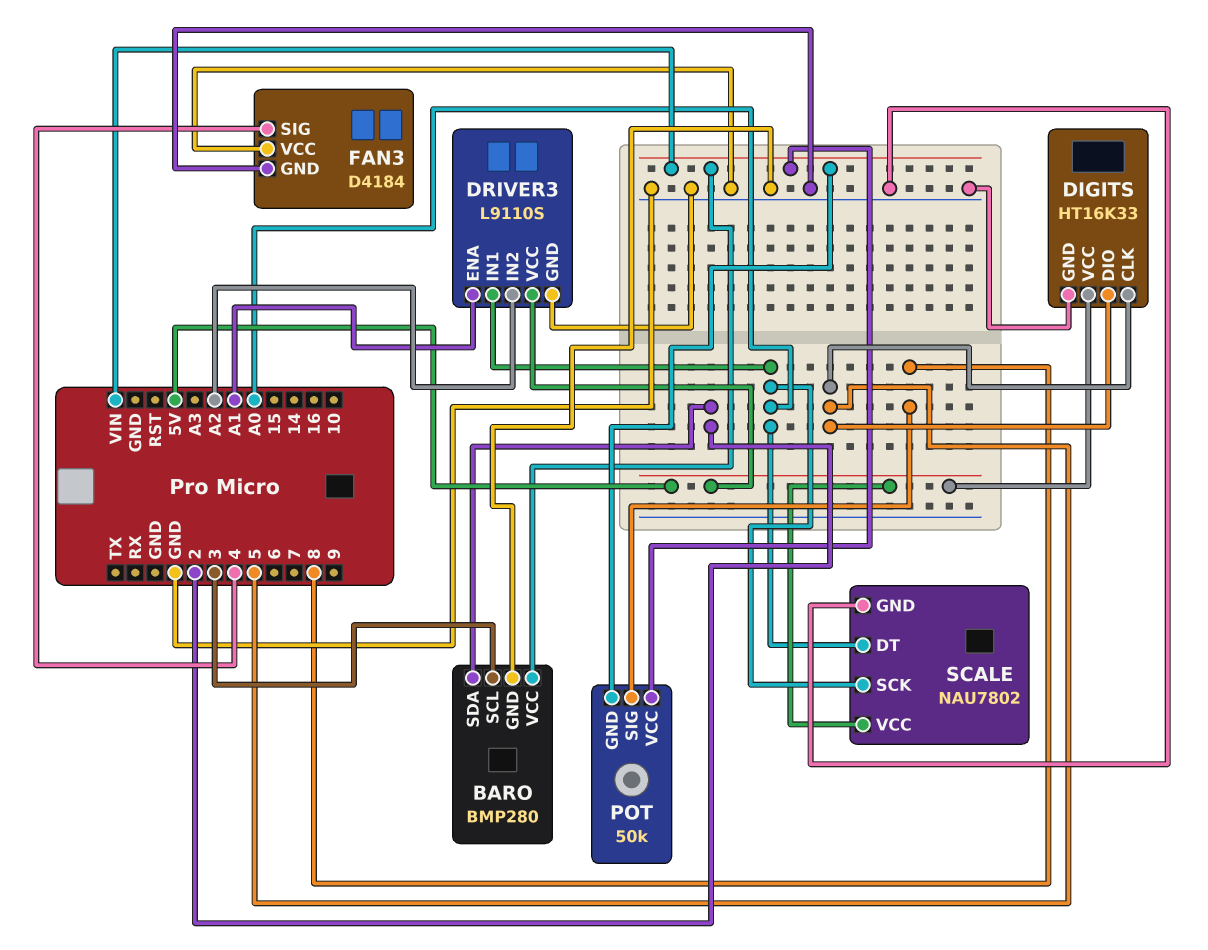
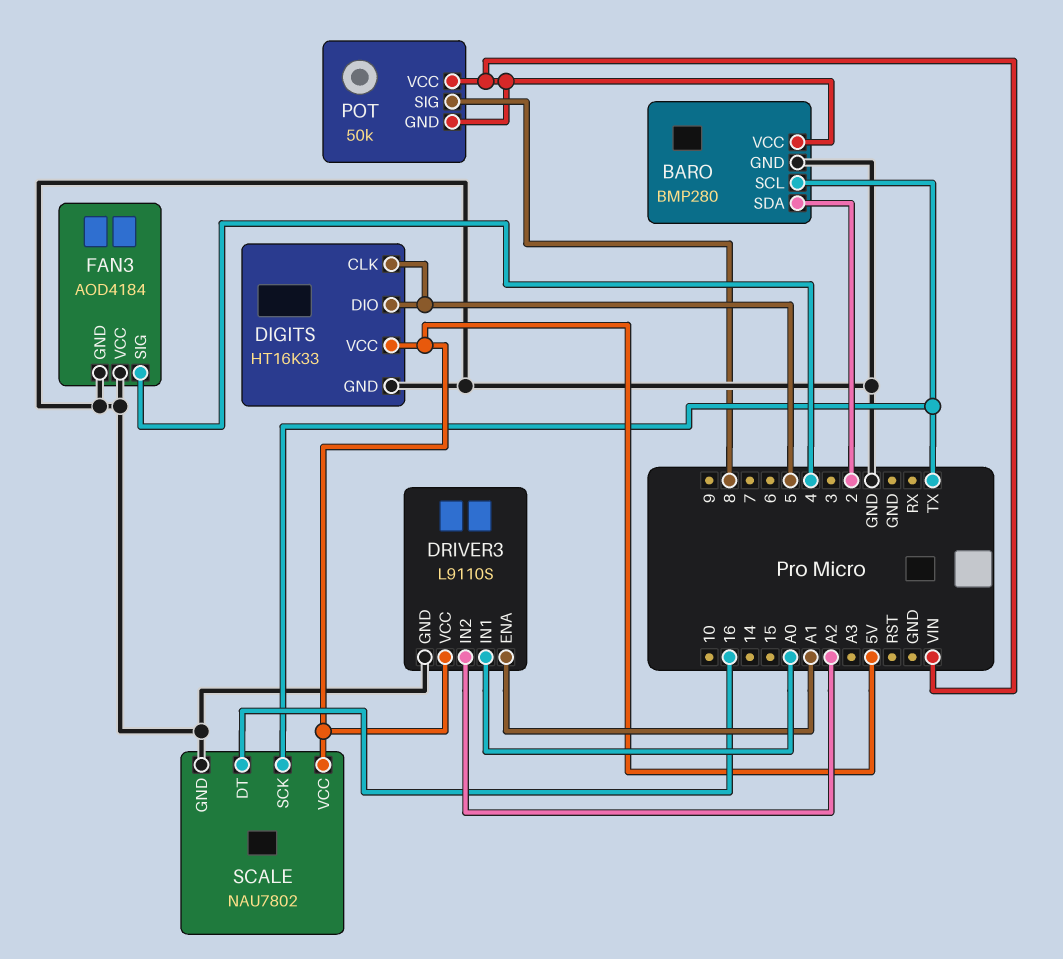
BARO pin SCL: 3 -> TX
FAN3: D4184 -> AOD4184
SCALE pin DT: A0 -> 16
SCALE pin SCK: A0 -> TX

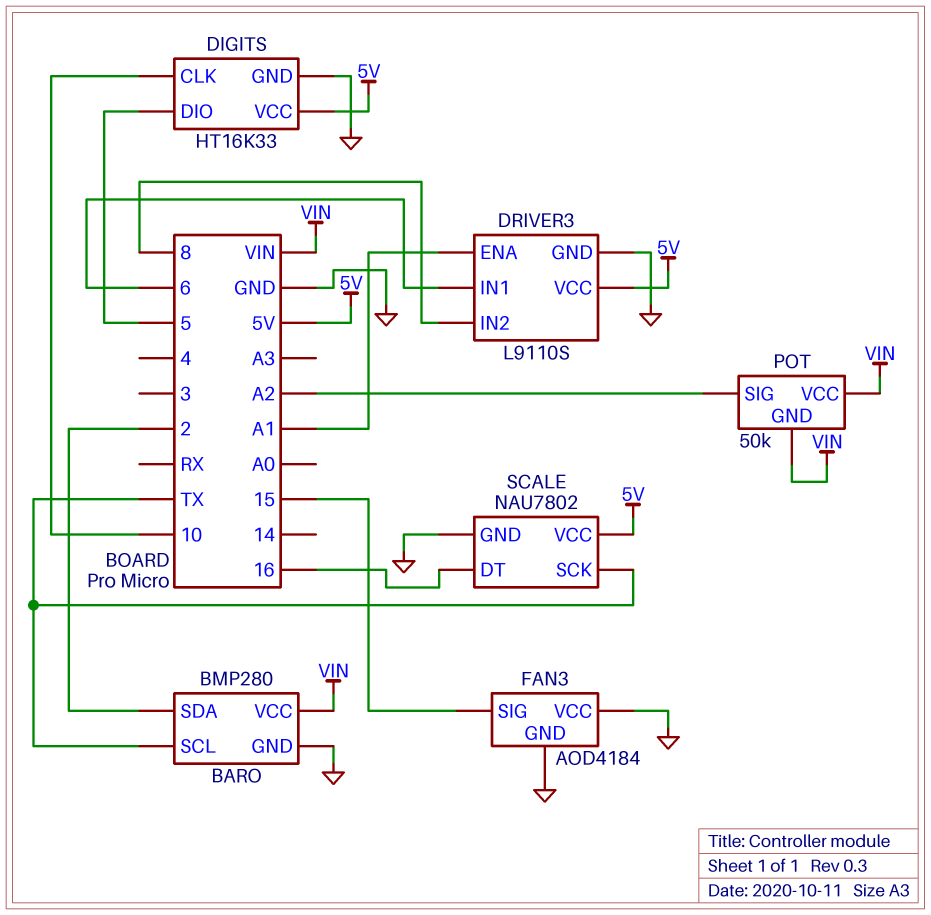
DIGITS pin CLK: 5 -> 10
DRIVER3 pin IN1: A0 -> 6
DRIVER3 pin IN2: A2 -> 8
FAN3 pin SIG: 4 -> 15
POT pin SIG: 8 -> A2

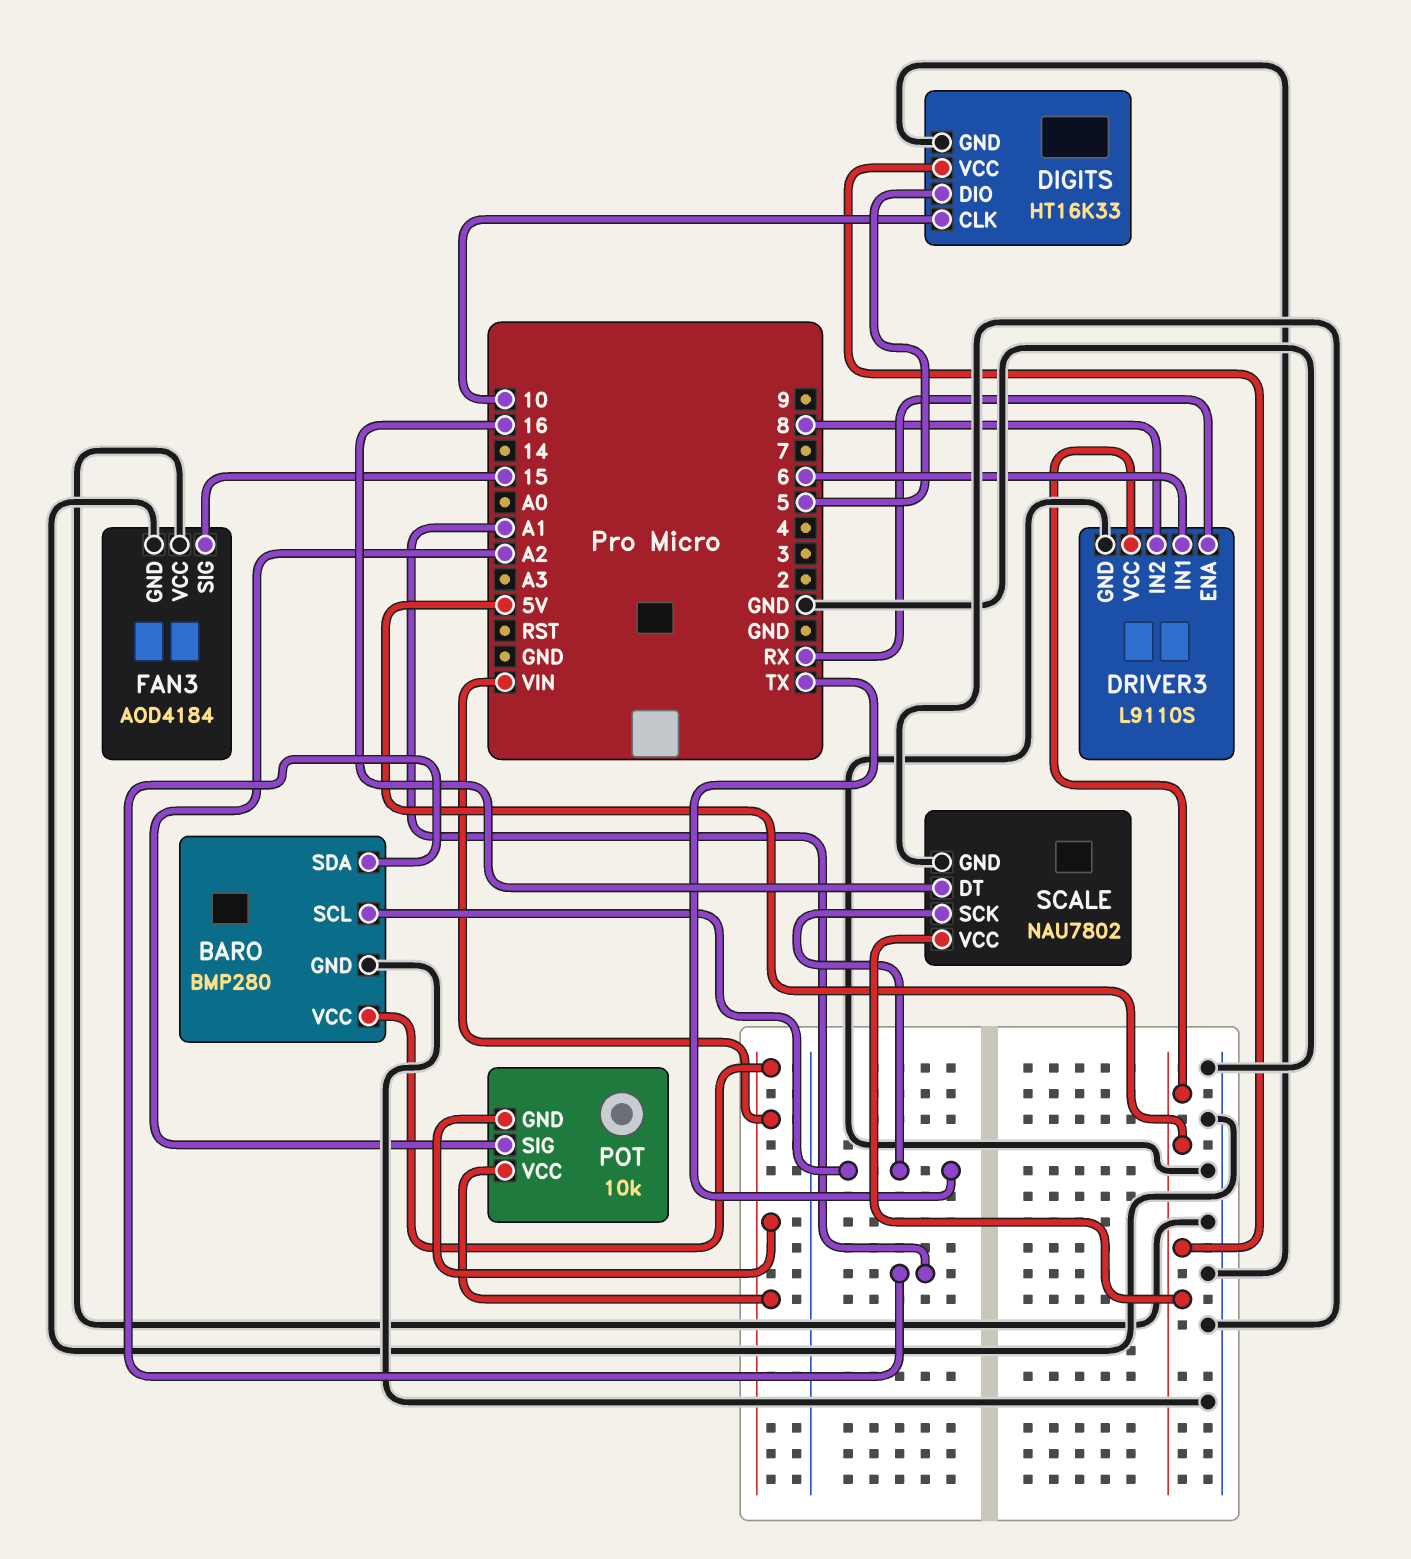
BARO pin SDA: 2 -> A1
DRIVER3 pin ENA: A1 -> RX
POT: 50k -> 10k

